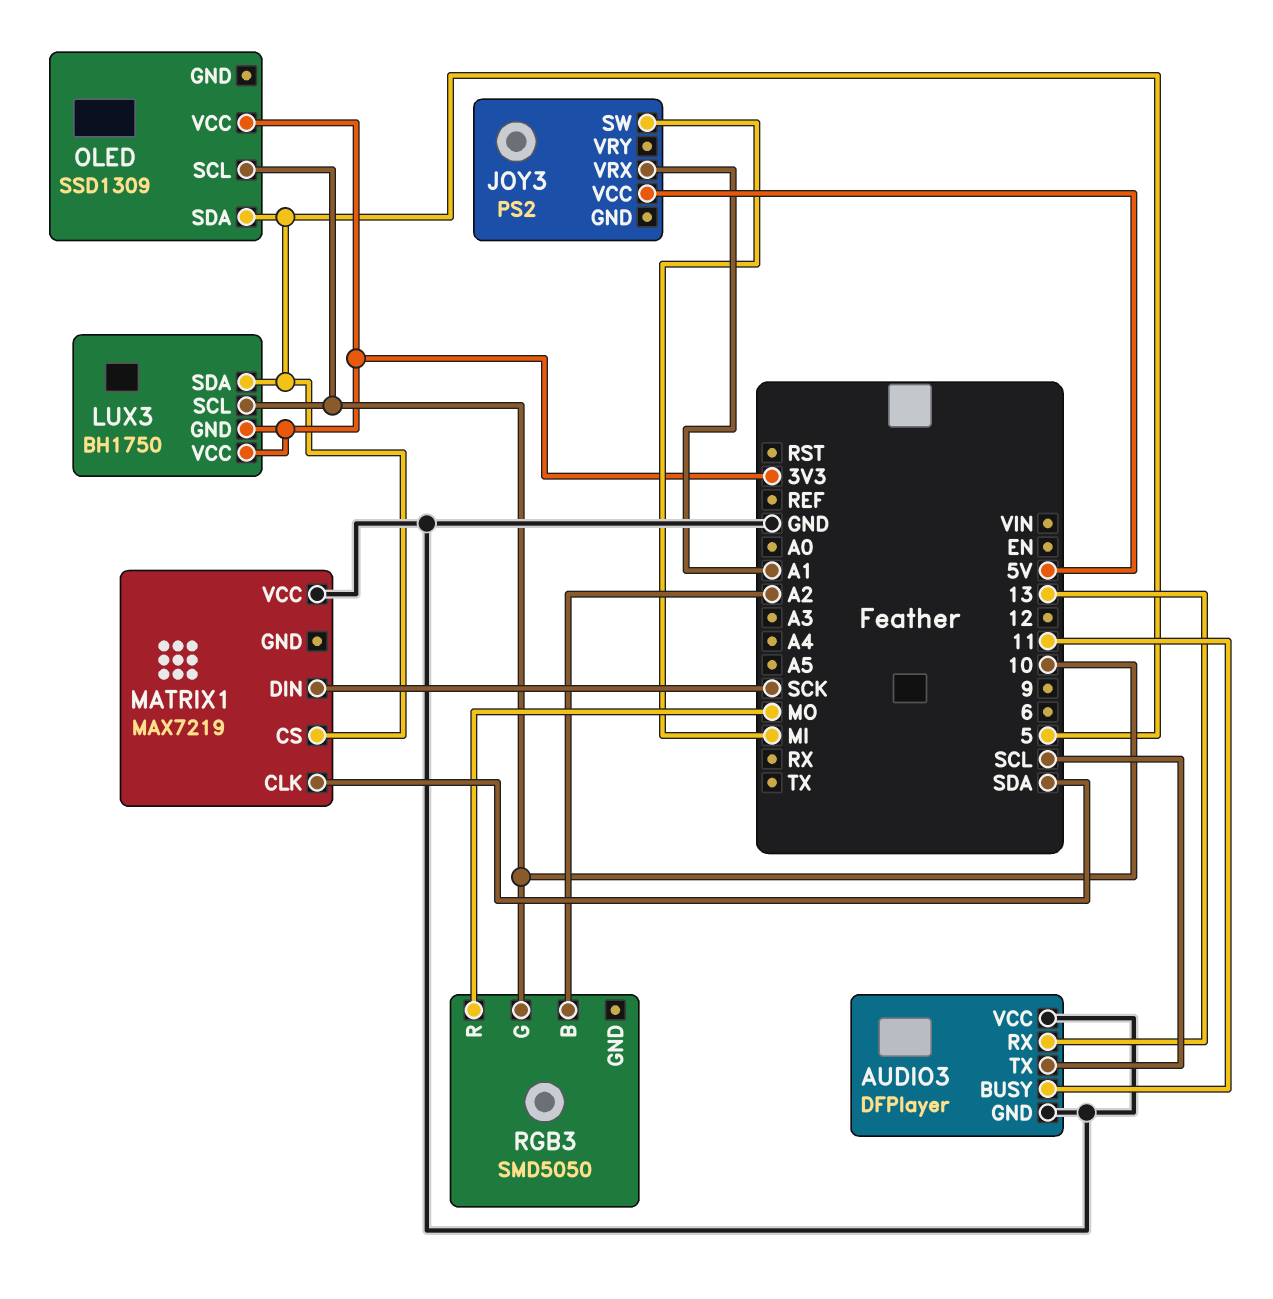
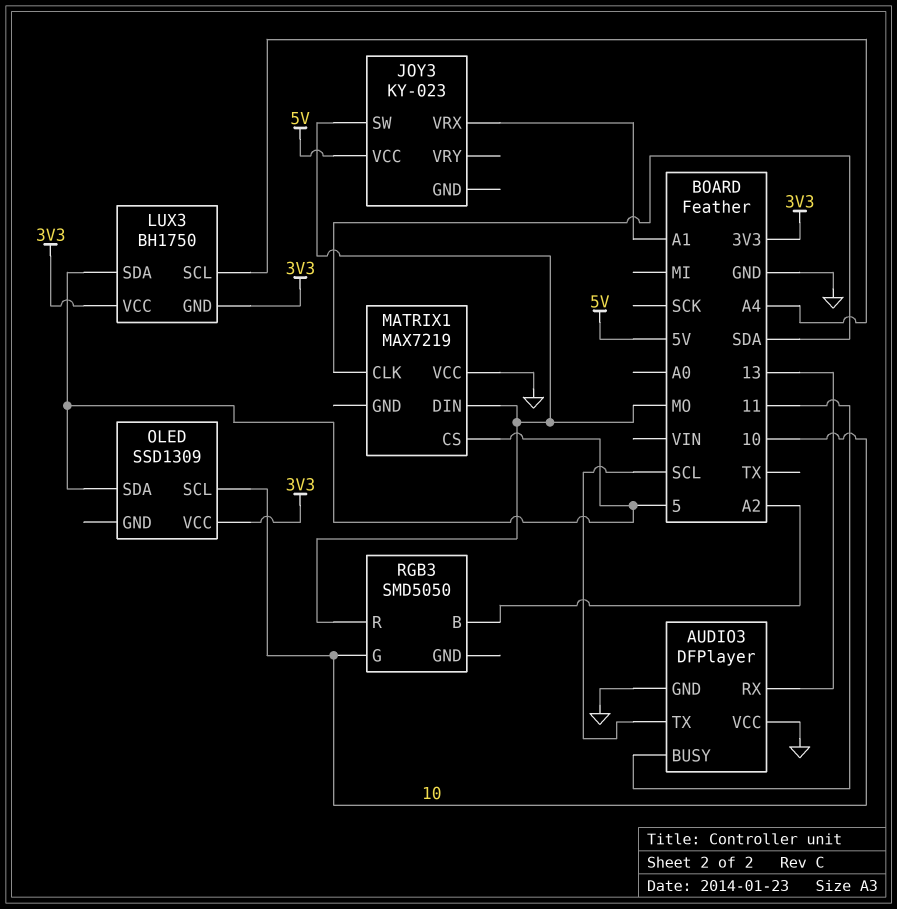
JOY3: PS2 -> KY-023
JOY3 pin SW: MI -> MO
LUX3 pin SCL: 10 -> A4
MATRIX1 pin DIN: SCK -> MO

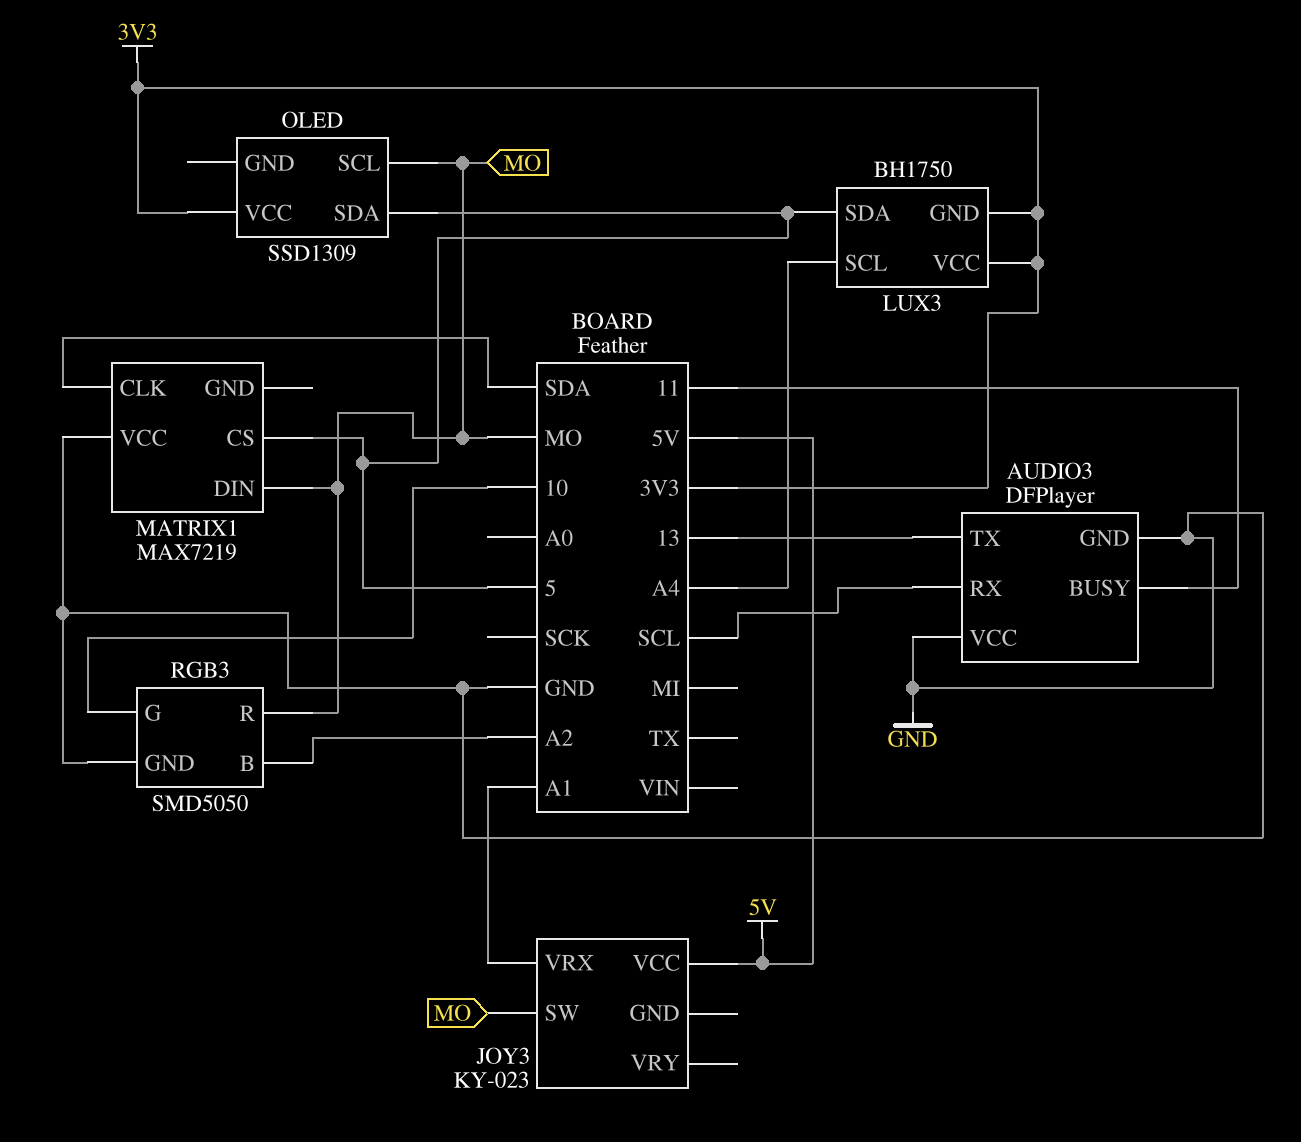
AUDIO3 pin RX: 13 -> SCL
AUDIO3 pin TX: SCL -> 13
OLED pin SCL: 10 -> MO
RGB3 pin GND: none -> GND

